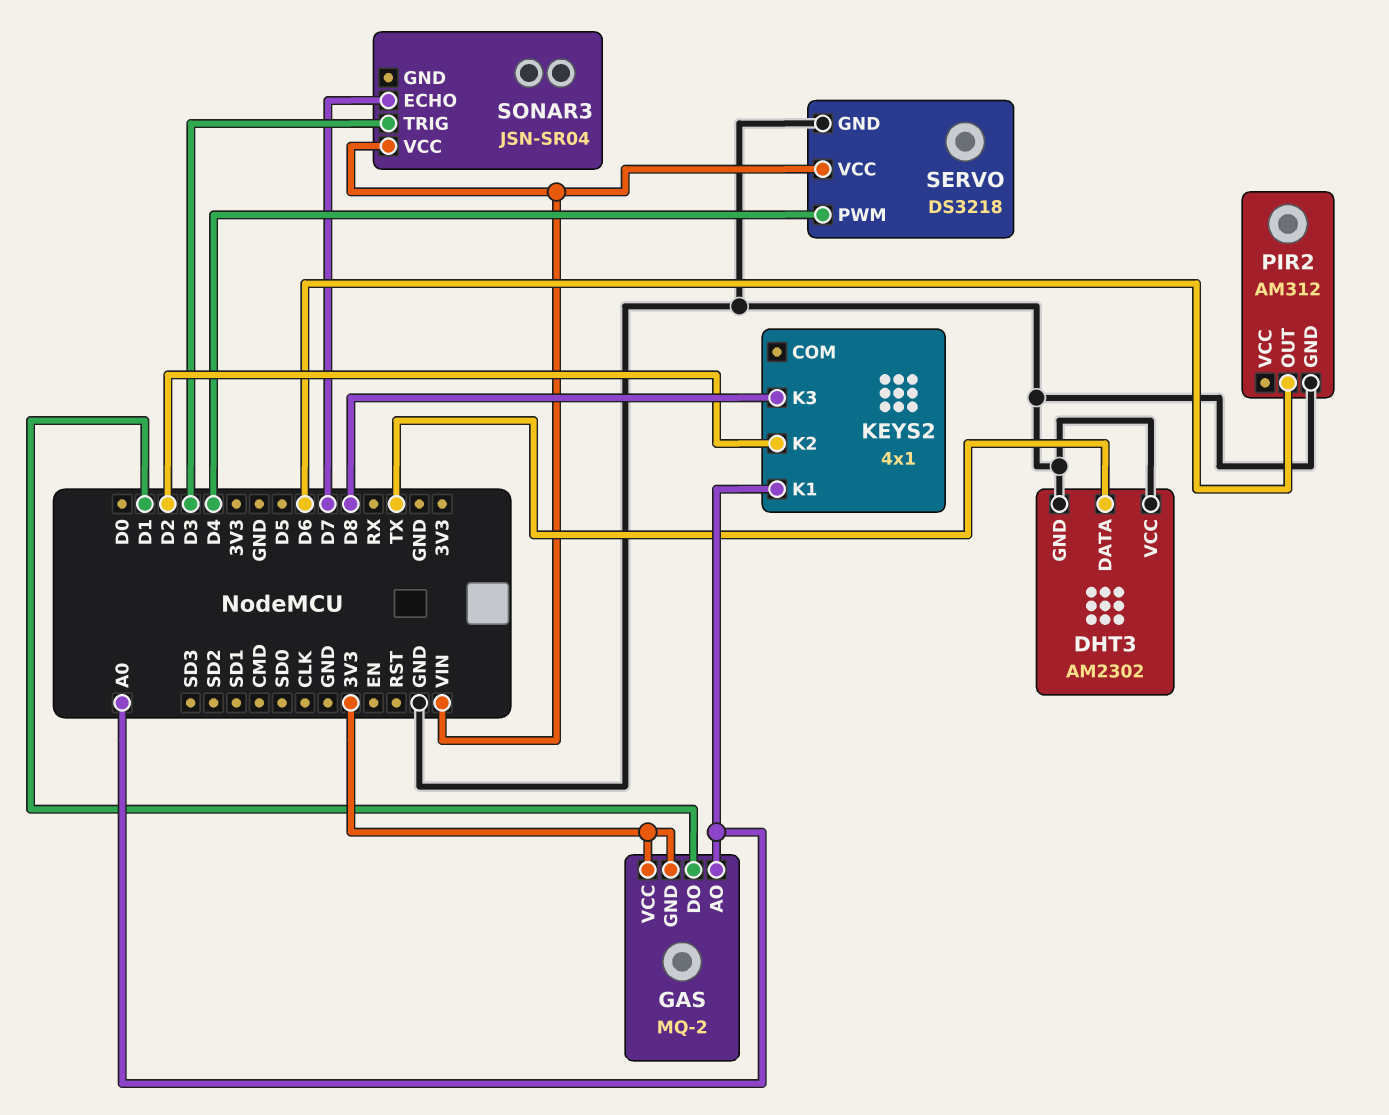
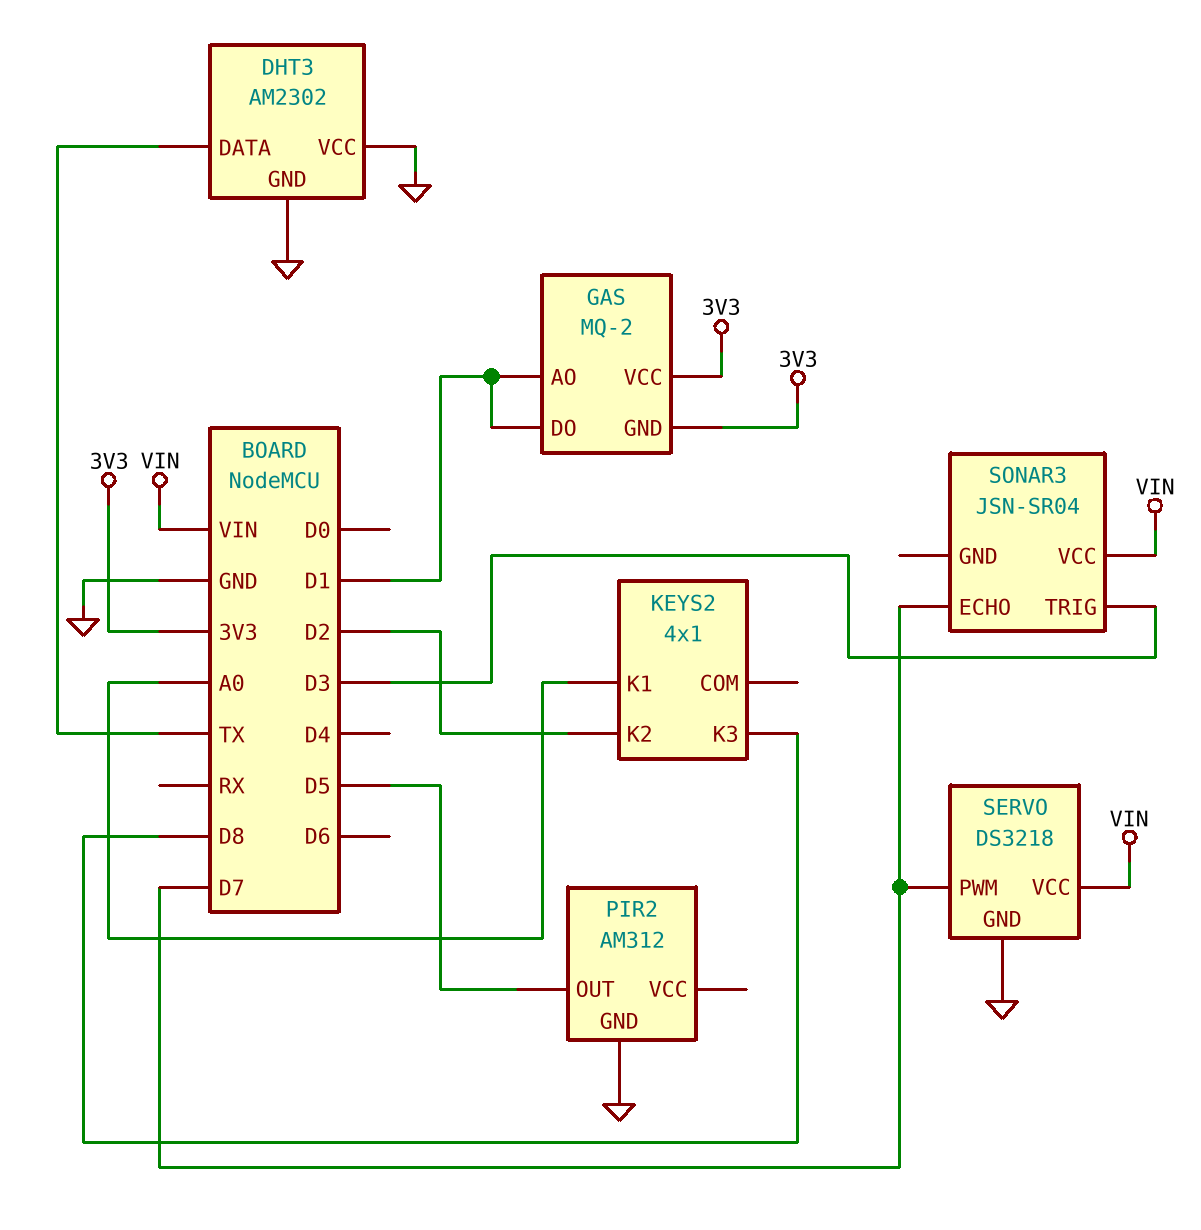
GAS pin AO: A0 -> D1
PIR2 pin OUT: D6 -> D5
SERVO pin PWM: D4 -> D7

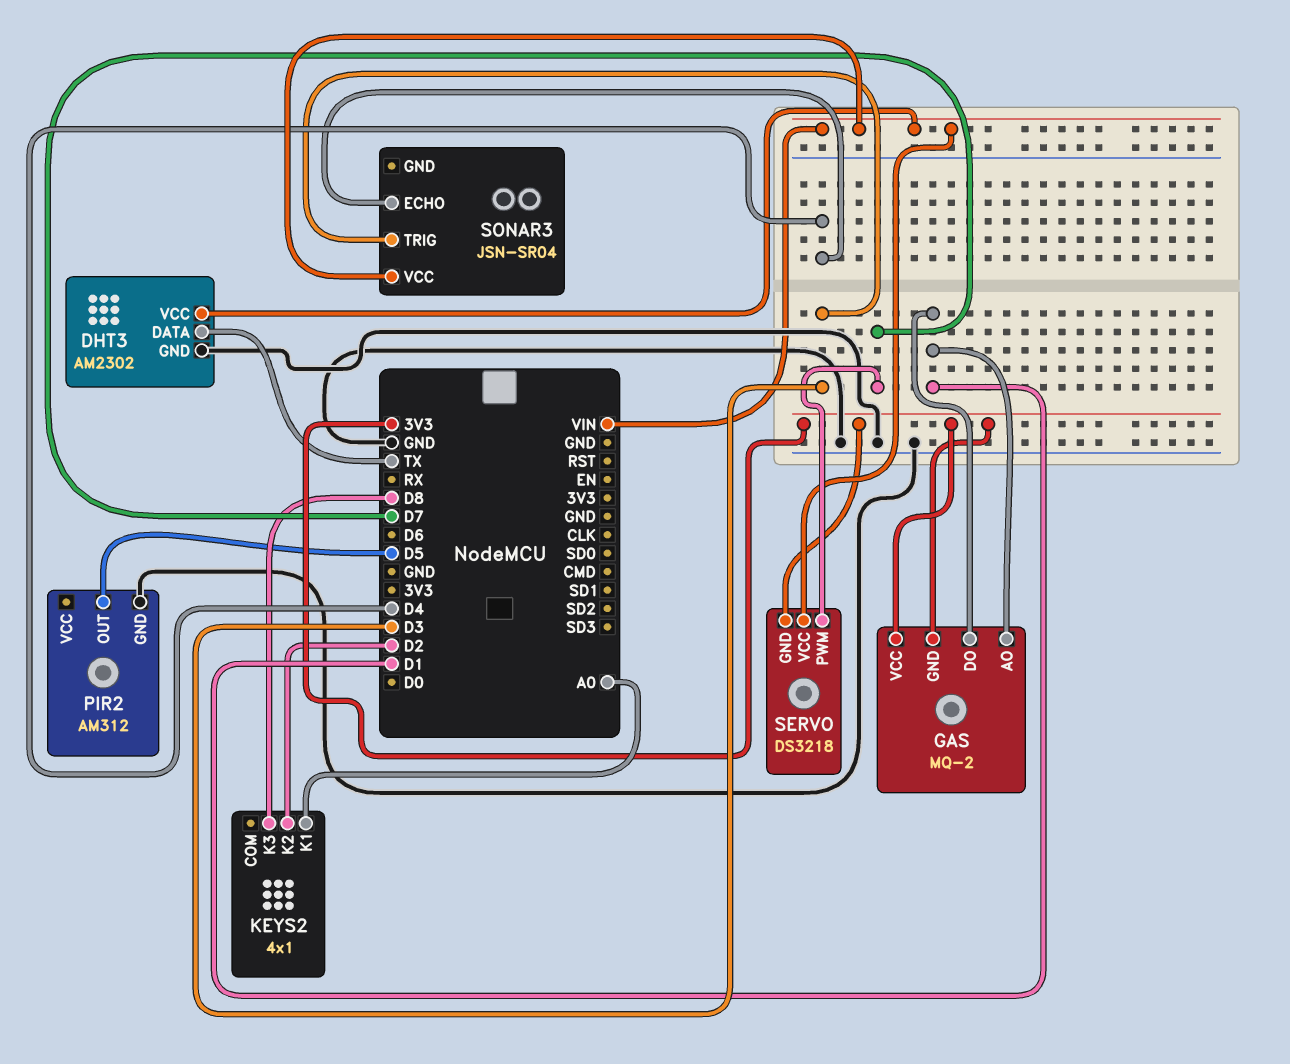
DHT3 pin VCC: GND -> VIN
SERVO pin GND: GND -> 3V3
SONAR3 pin ECHO: D7 -> D4

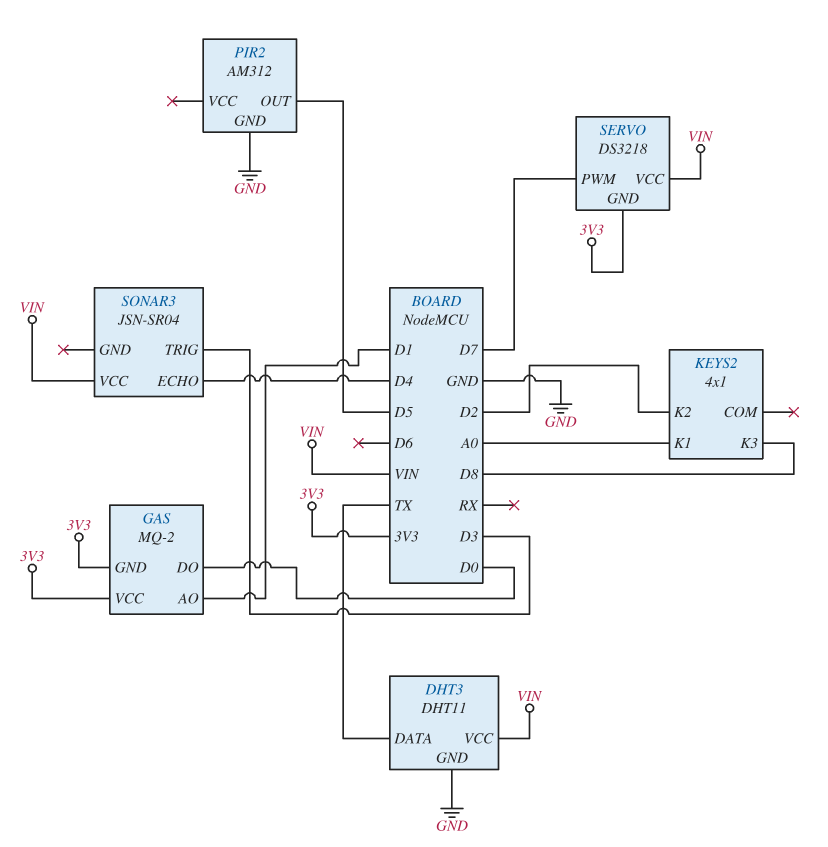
DHT3: AM2302 -> DHT11
GAS pin DO: D1 -> D0

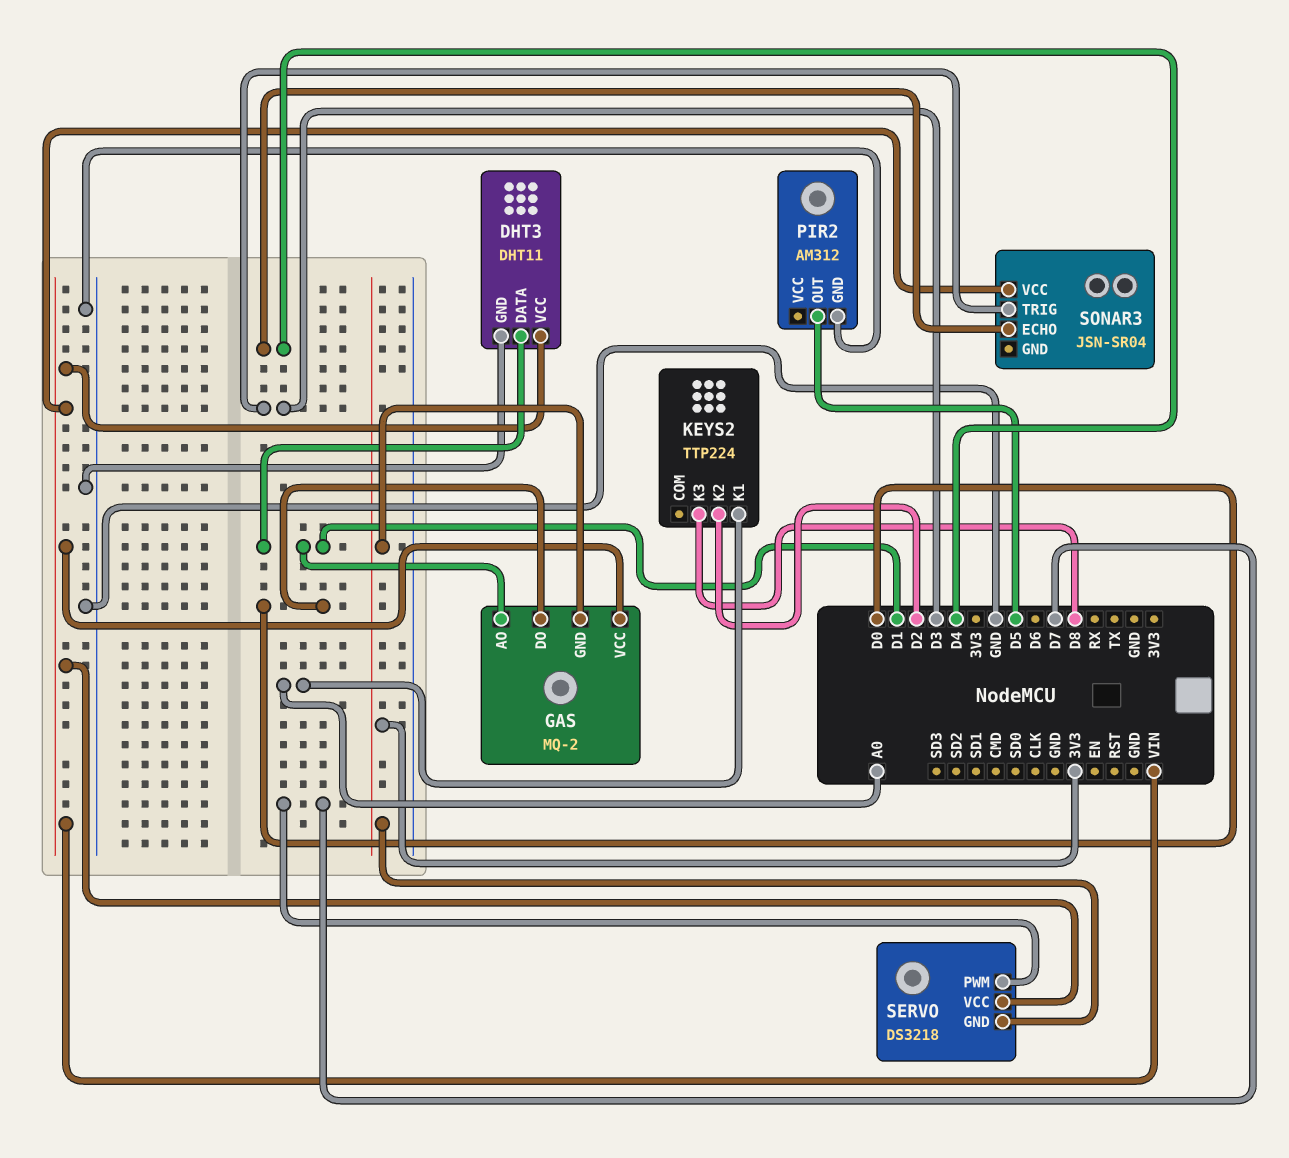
DHT3 pin DATA: TX -> D1
GAS pin VCC: 3V3 -> VIN
KEYS2: 4x1 -> TTP224

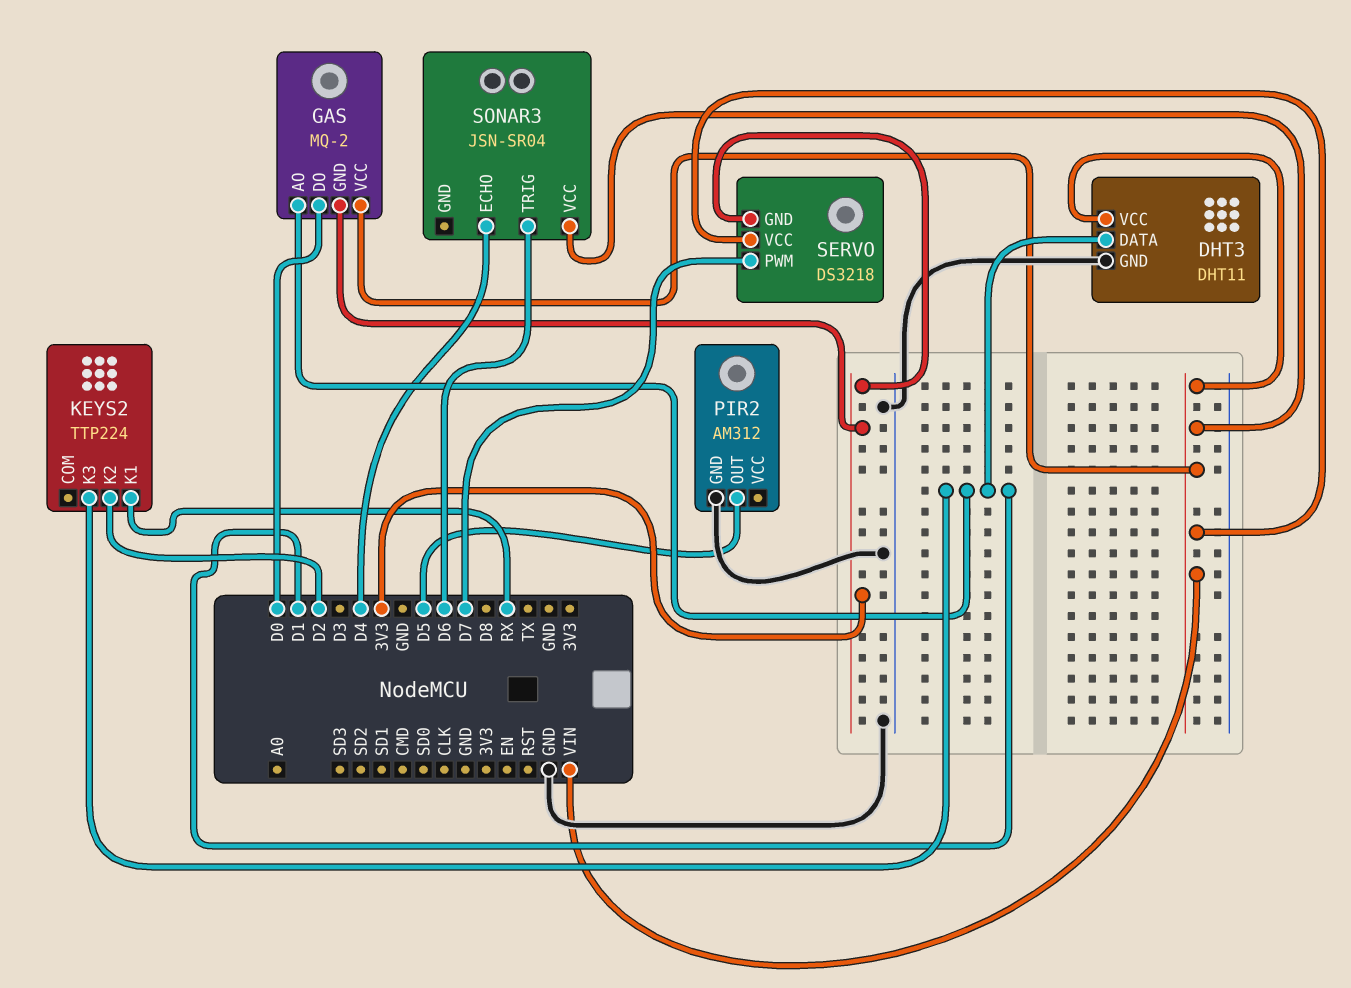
KEYS2 pin K1: A0 -> RX
KEYS2 pin K3: D8 -> D1
SONAR3 pin TRIG: D3 -> D6

